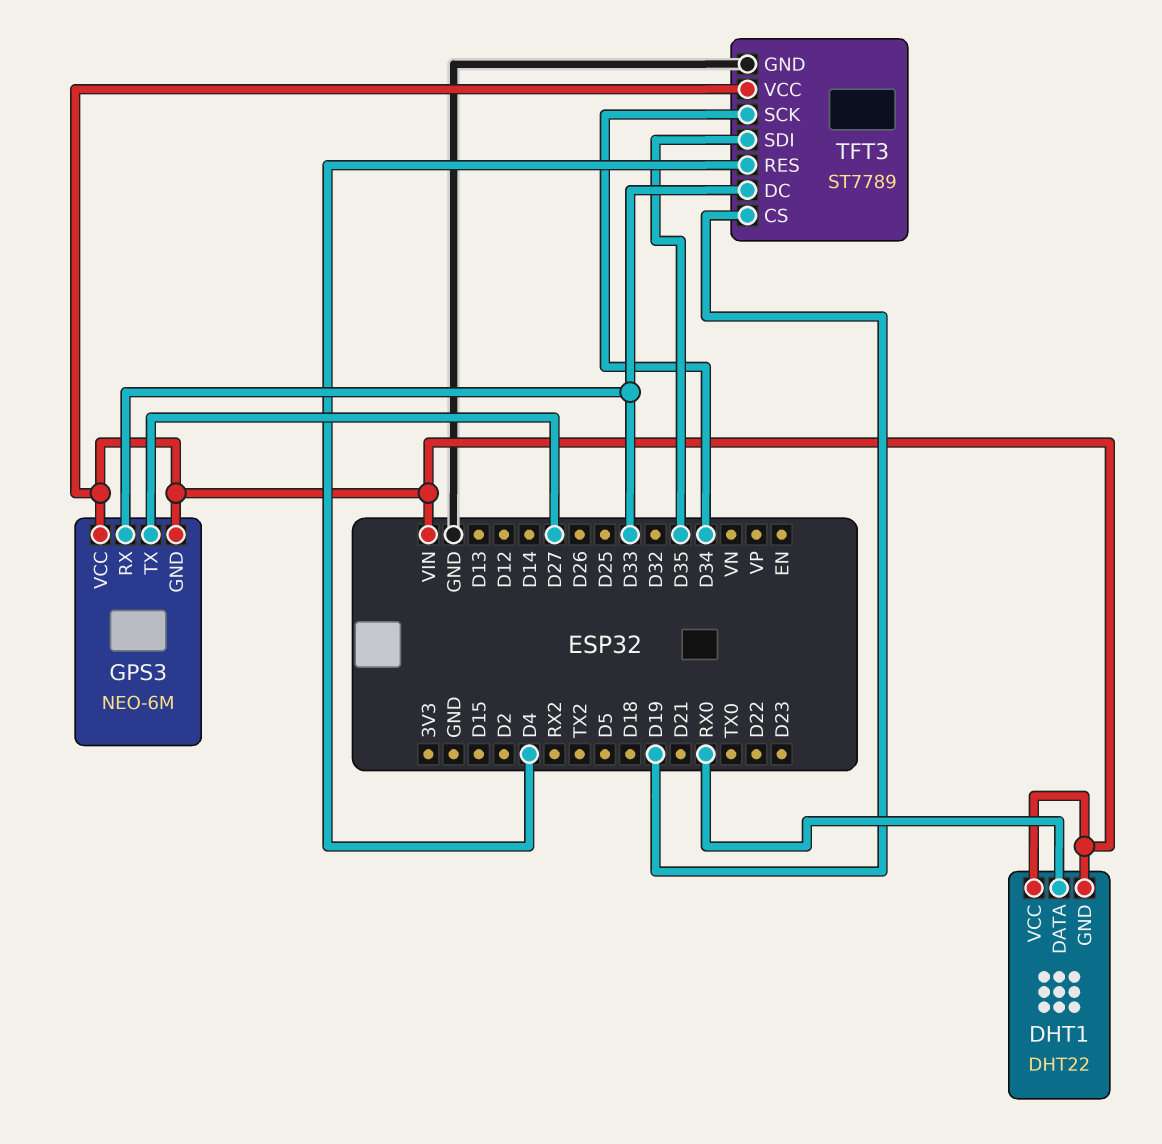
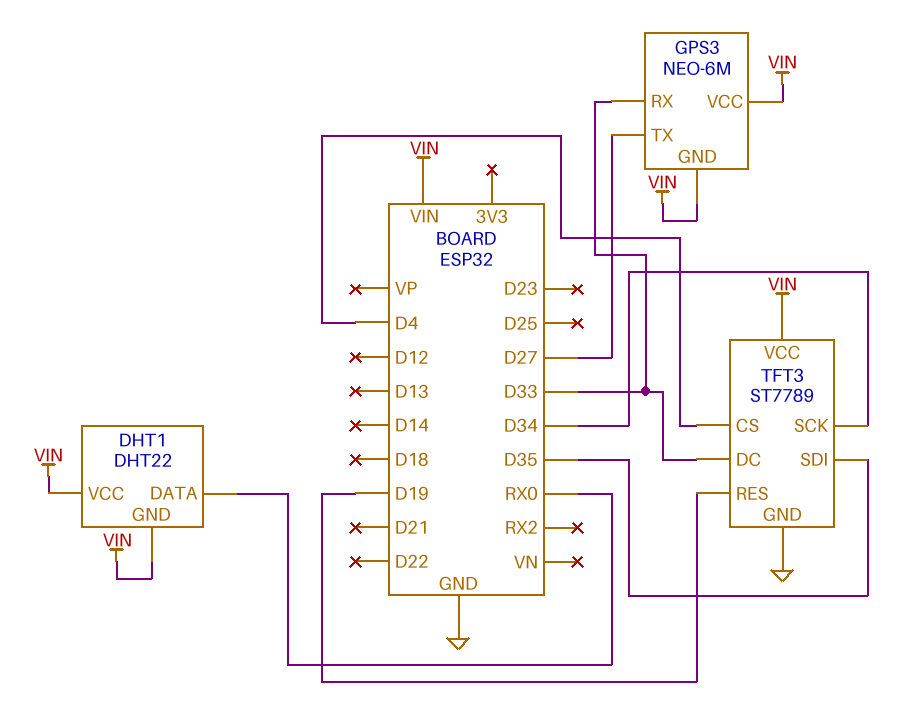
TFT3 pin CS: D19 -> D4
TFT3 pin RES: D4 -> D19

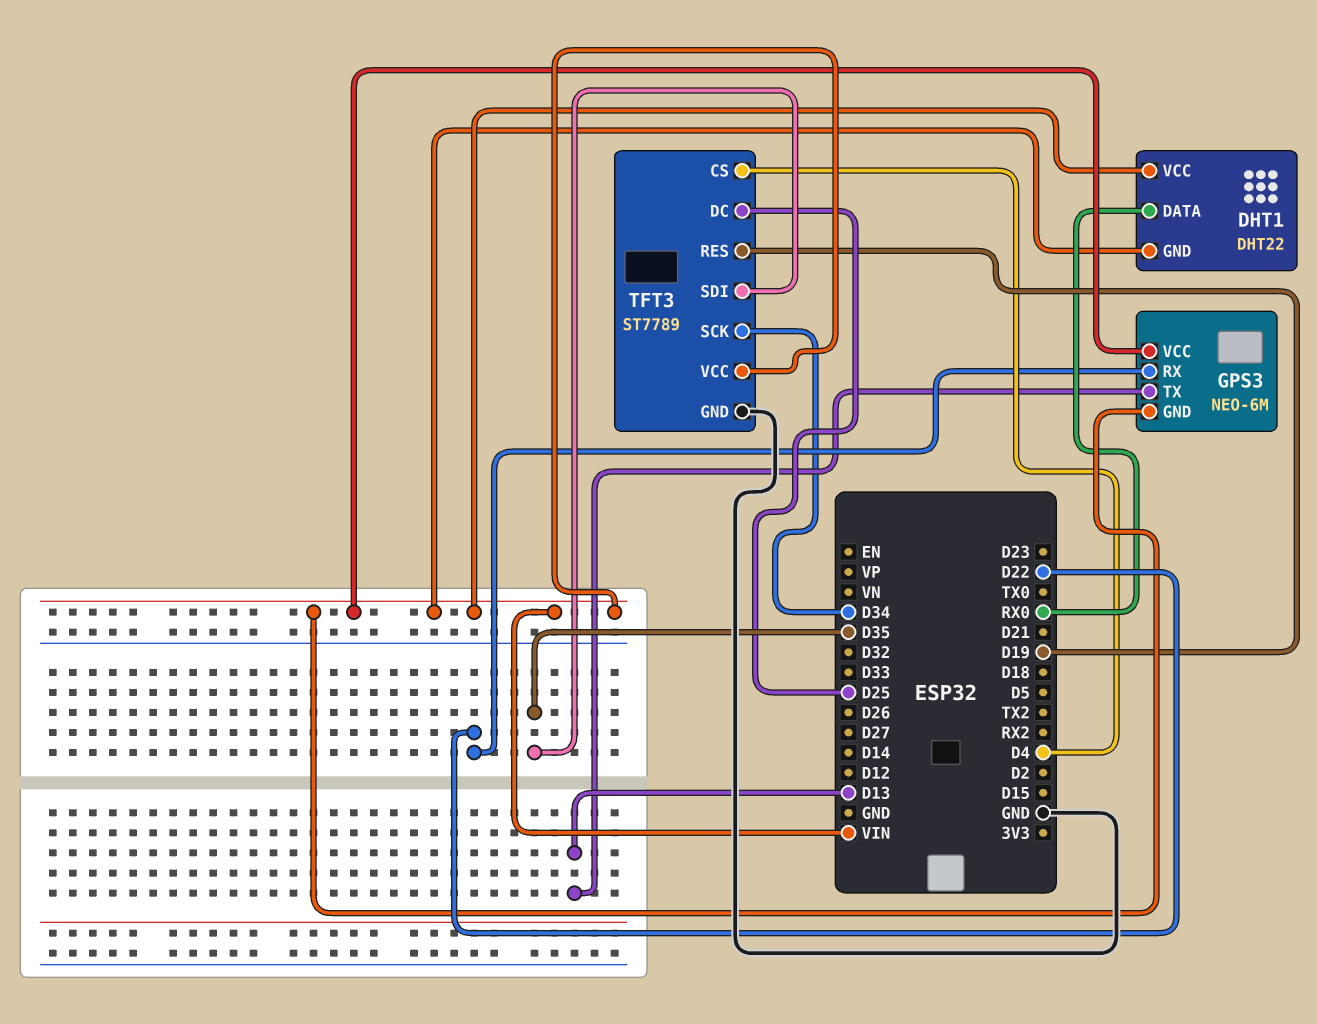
GPS3 pin RX: D33 -> D22
GPS3 pin TX: D27 -> D13
TFT3 pin DC: D33 -> D25

